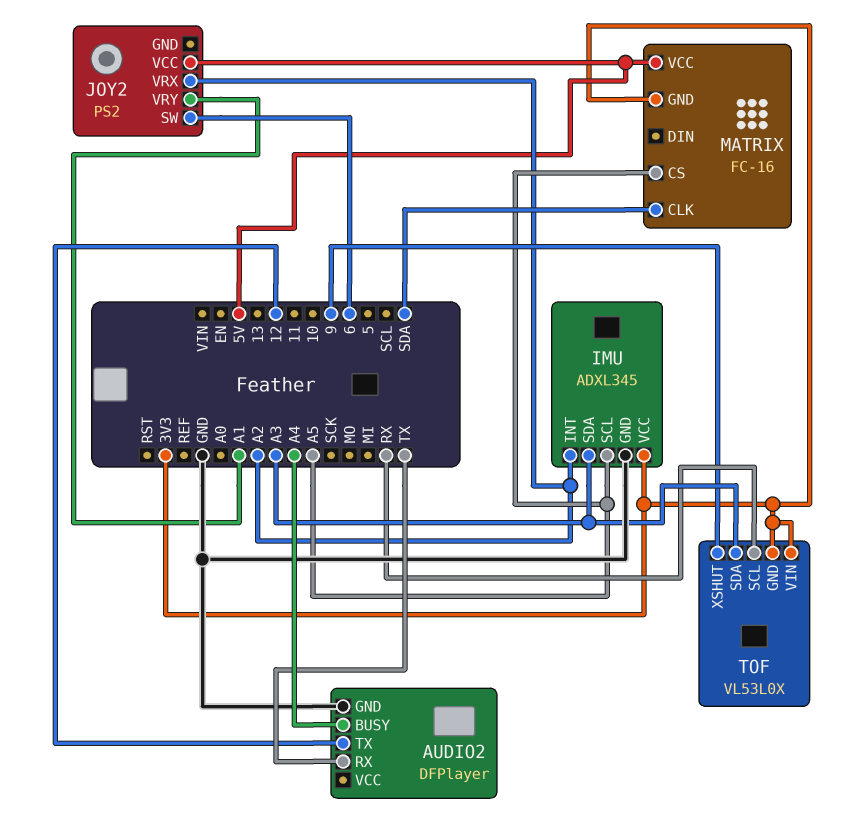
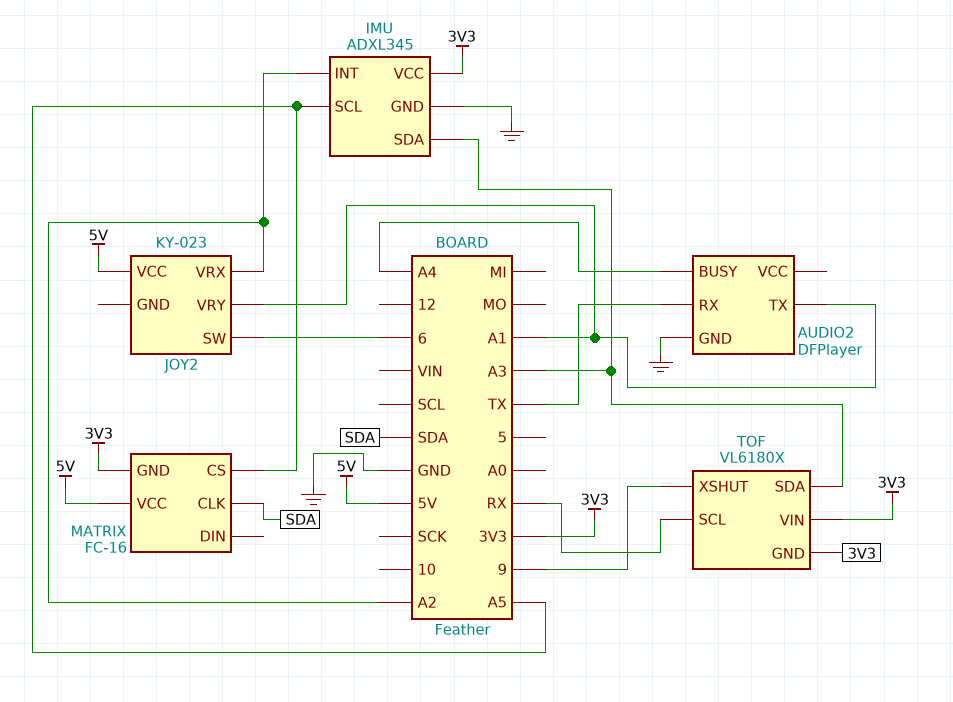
AUDIO2 pin TX: 12 -> A1
JOY2: PS2 -> KY-023
TOF: VL53L0X -> VL6180X

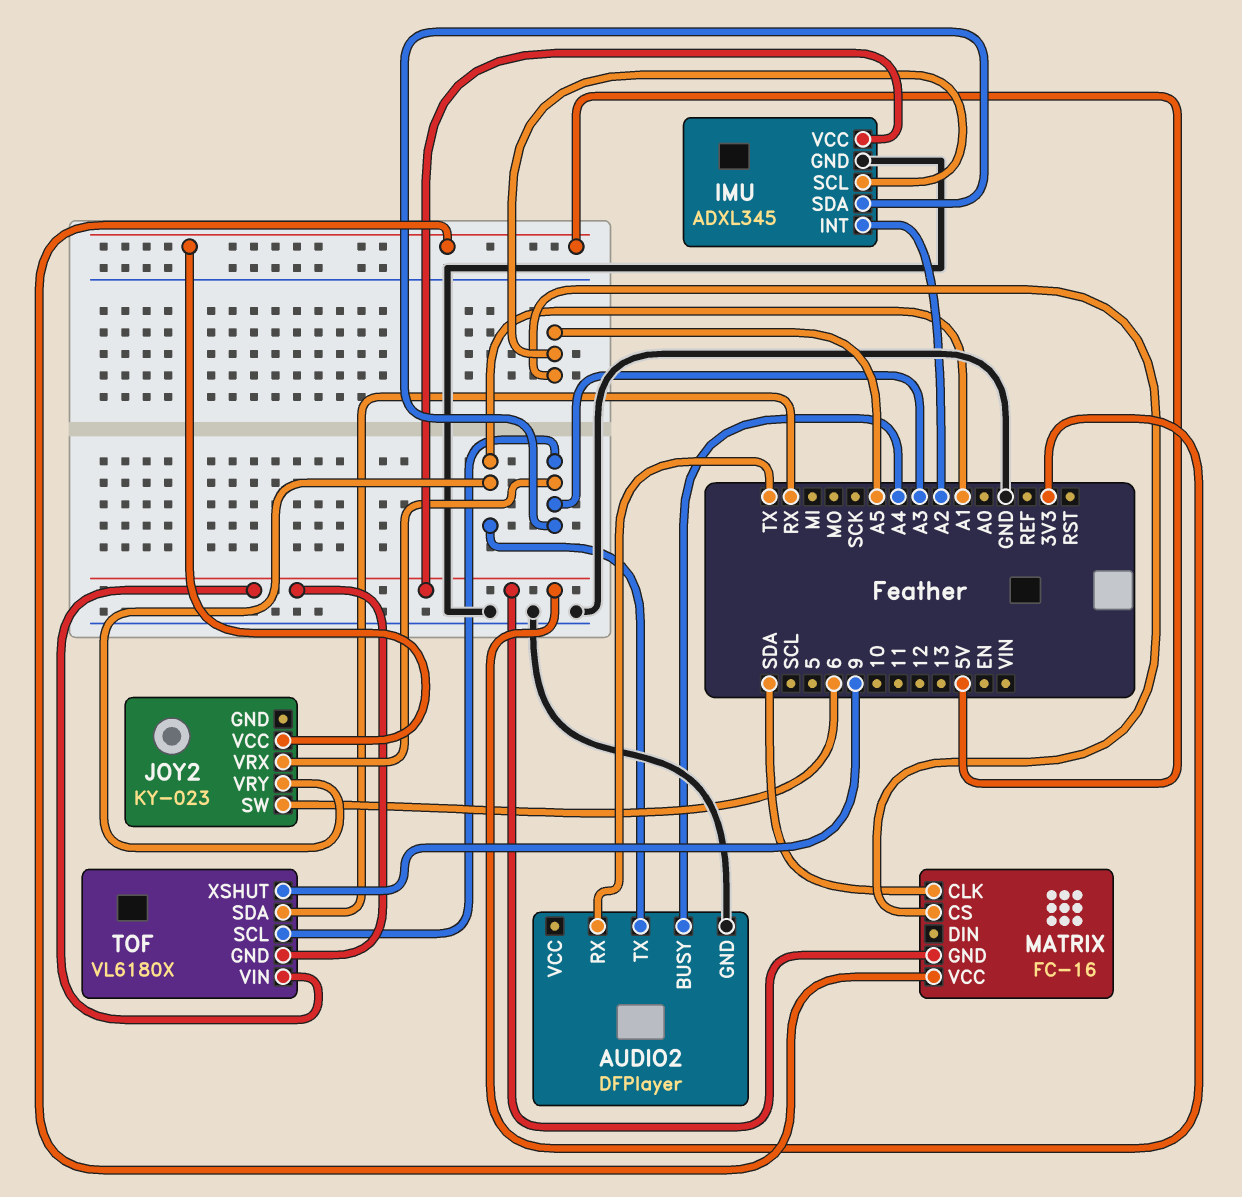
JOY2 pin VRX: A2 -> A3
TOF pin SCL: RX -> A3
TOF pin SDA: A3 -> RX

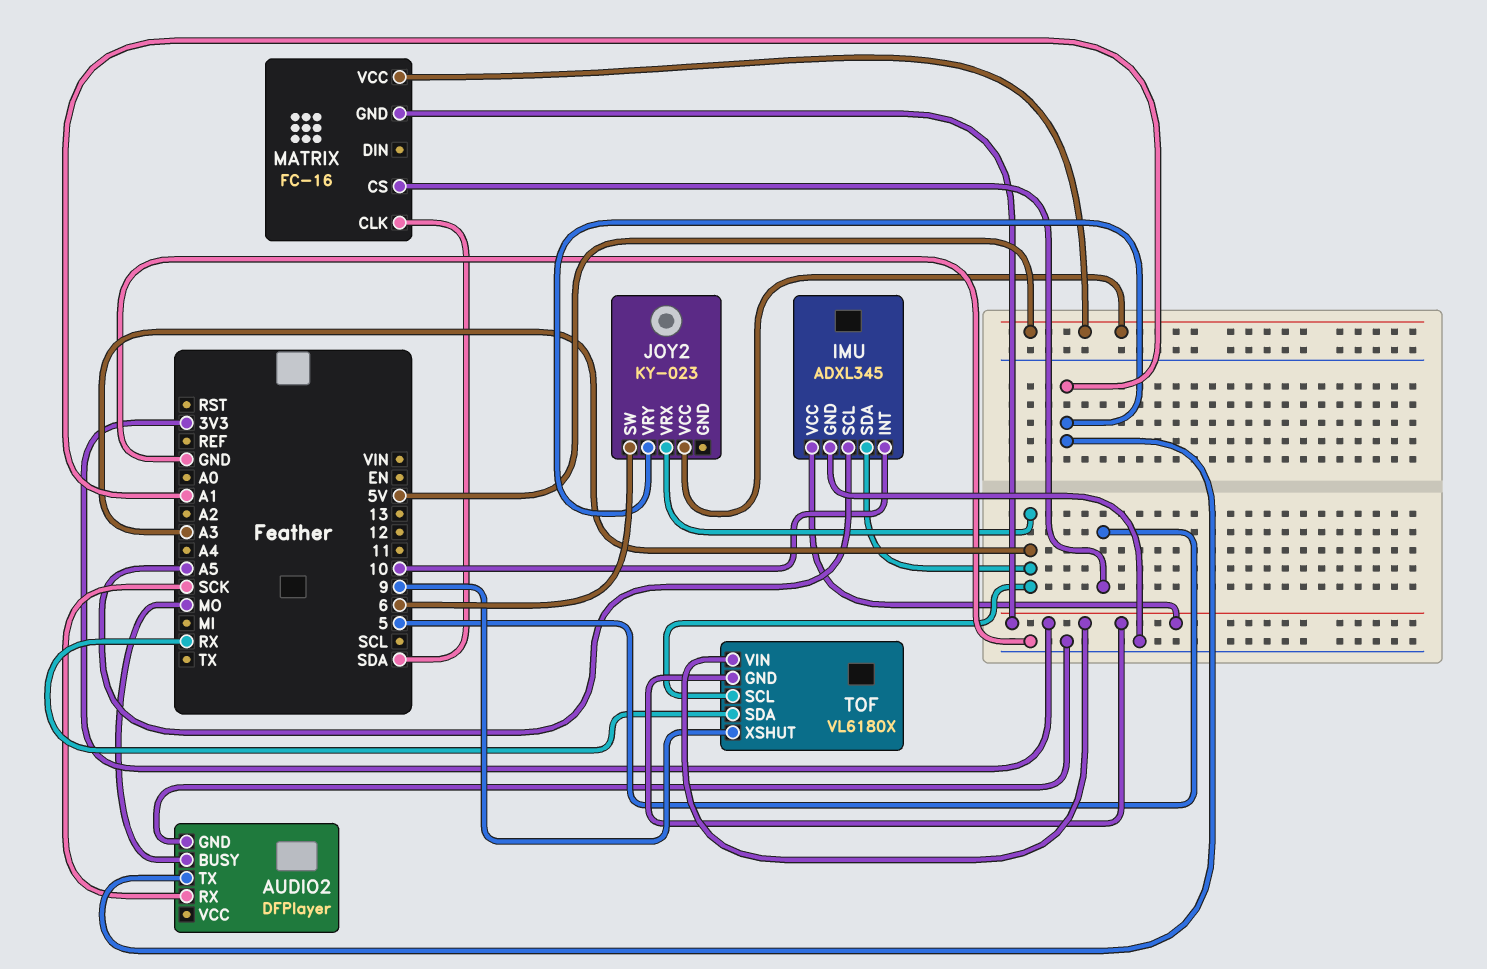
AUDIO2 pin BUSY: A4 -> MO
AUDIO2 pin RX: TX -> SCK
IMU pin INT: A2 -> 10
MATRIX pin CS: A5 -> 5

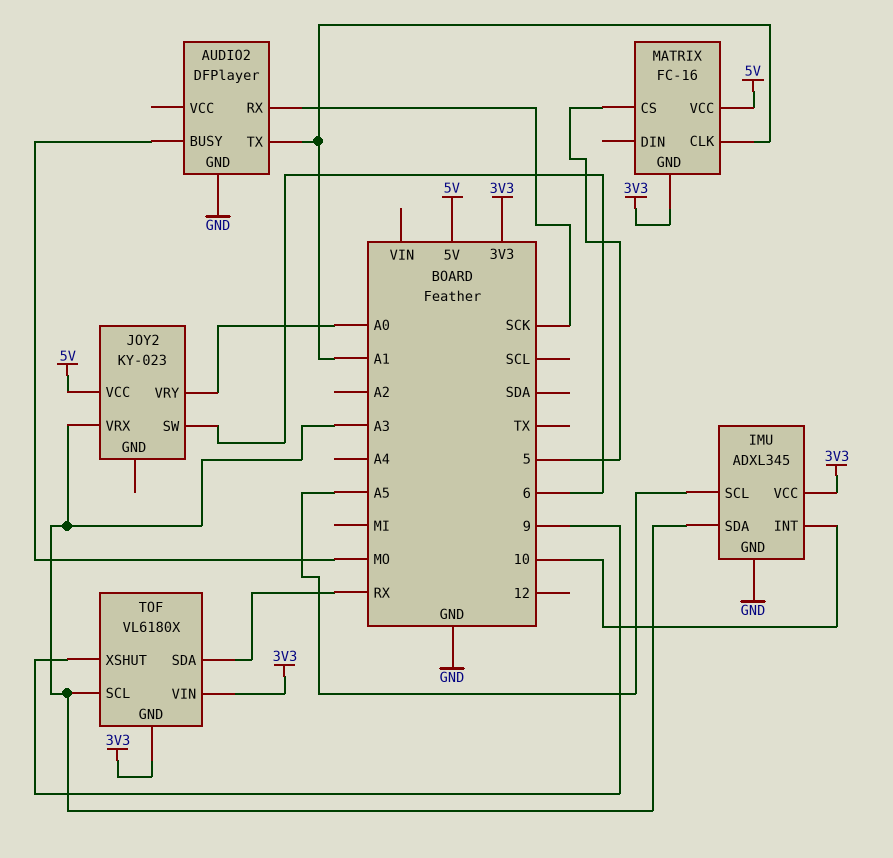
JOY2 pin VRY: A1 -> A0
MATRIX pin CLK: SDA -> A1

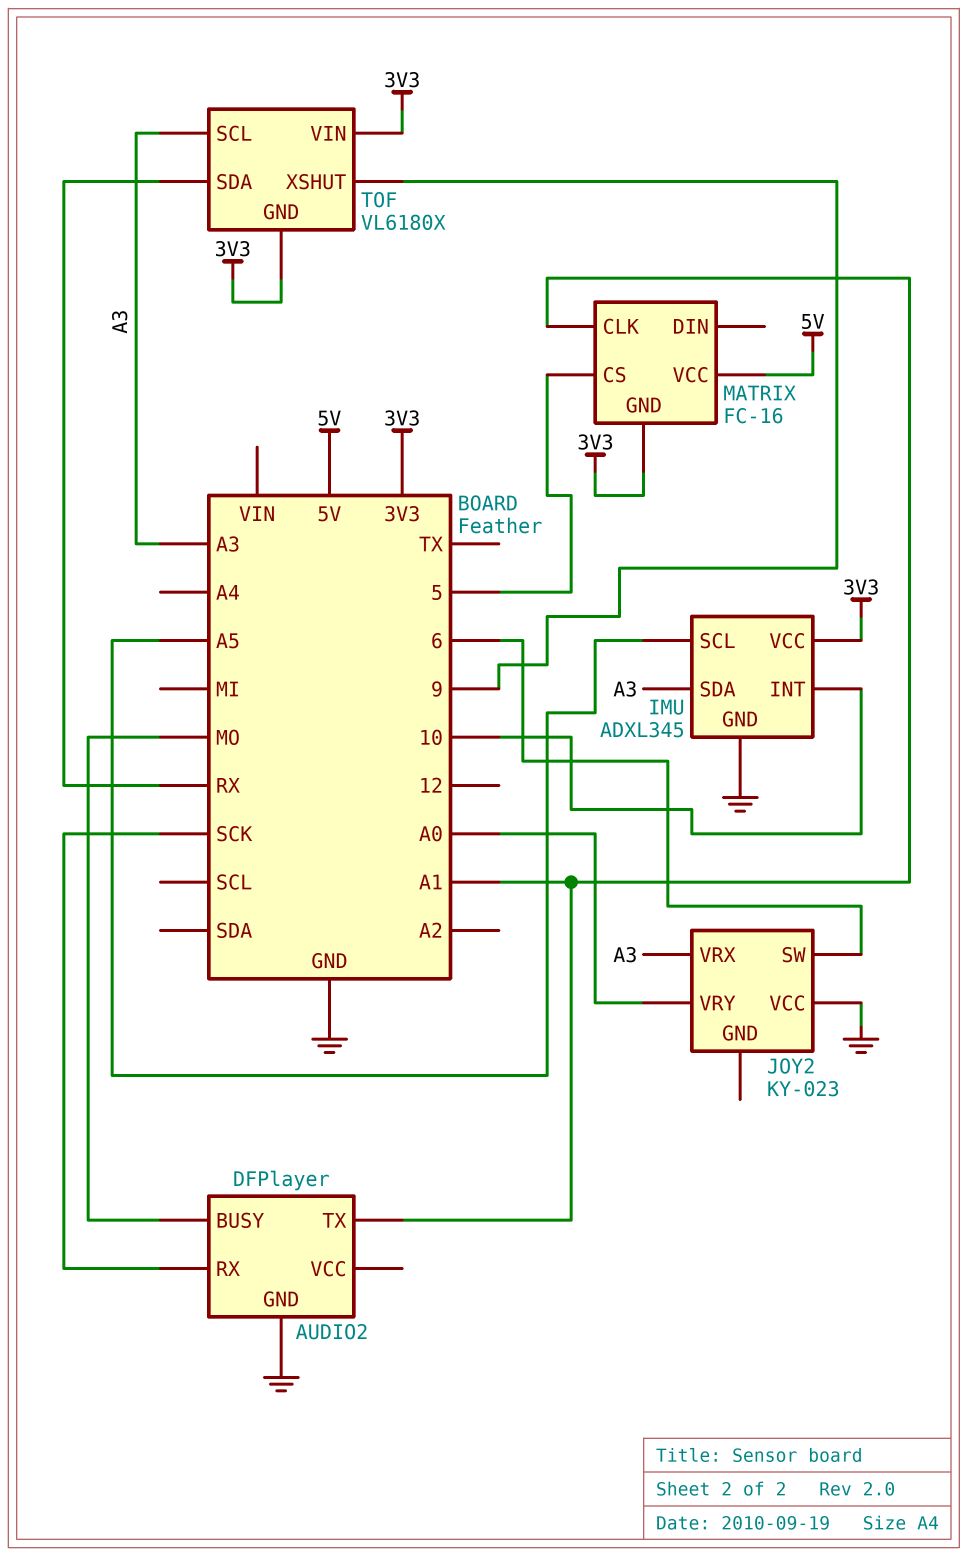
JOY2 pin VCC: 5V -> GND

